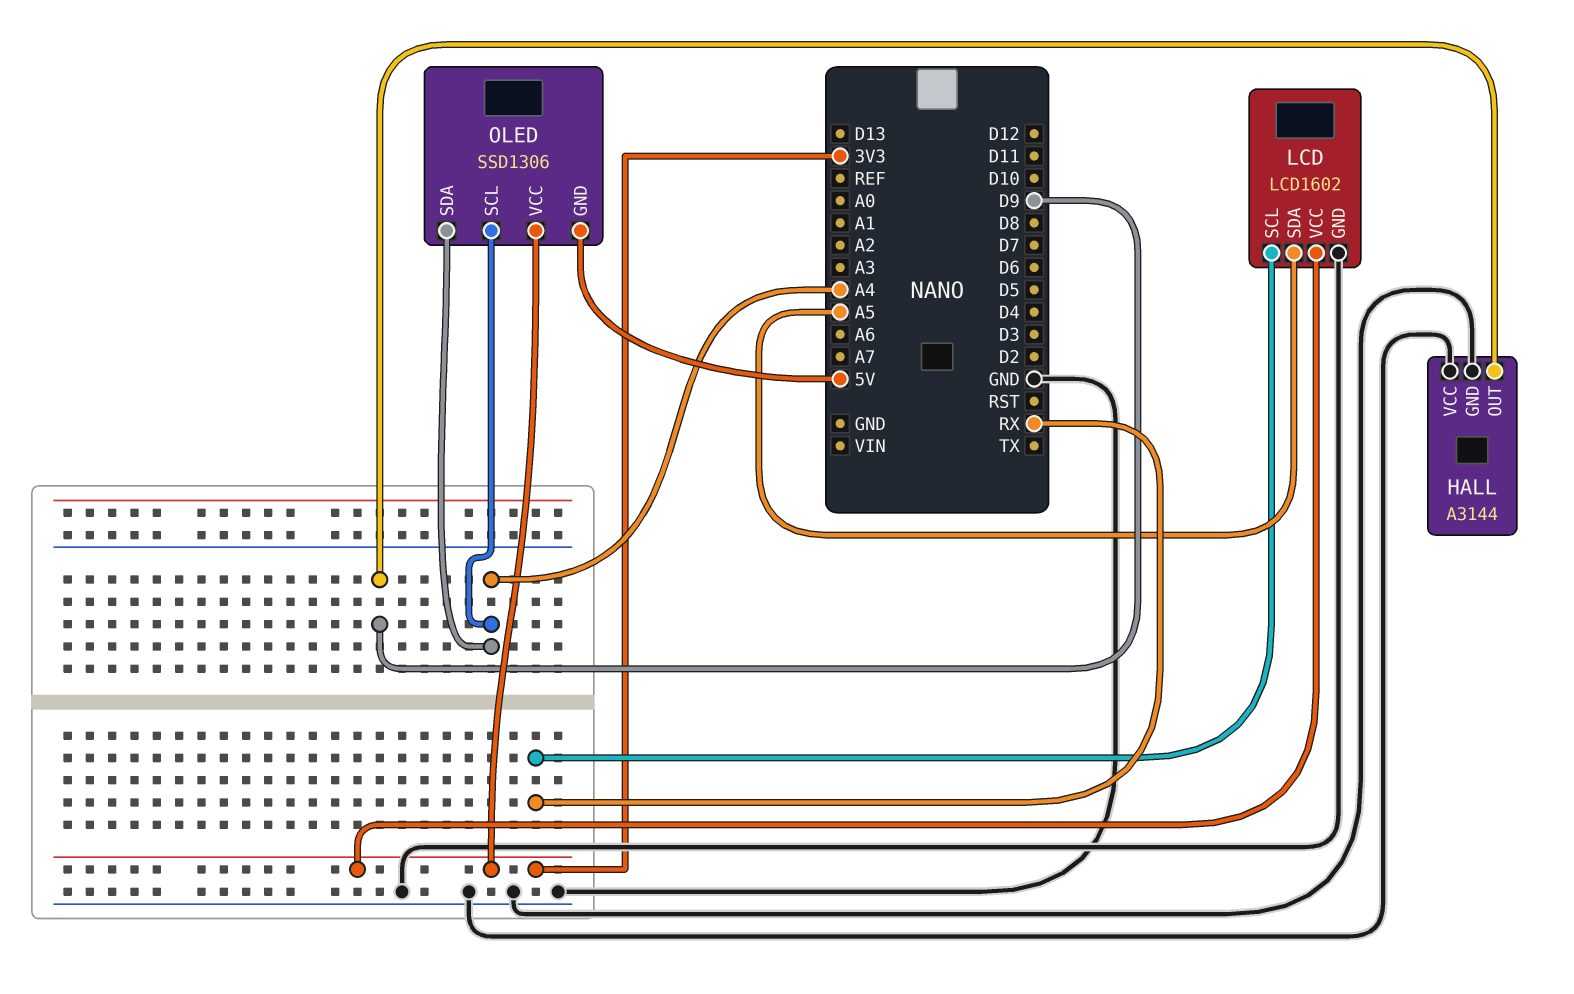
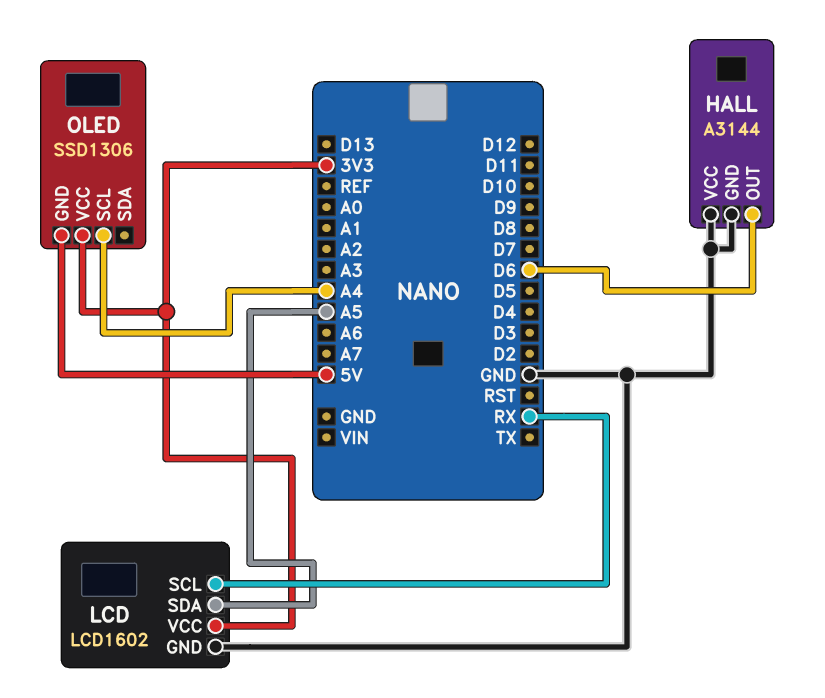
HALL pin OUT: D9 -> D6
OLED pin SDA: A4 -> none

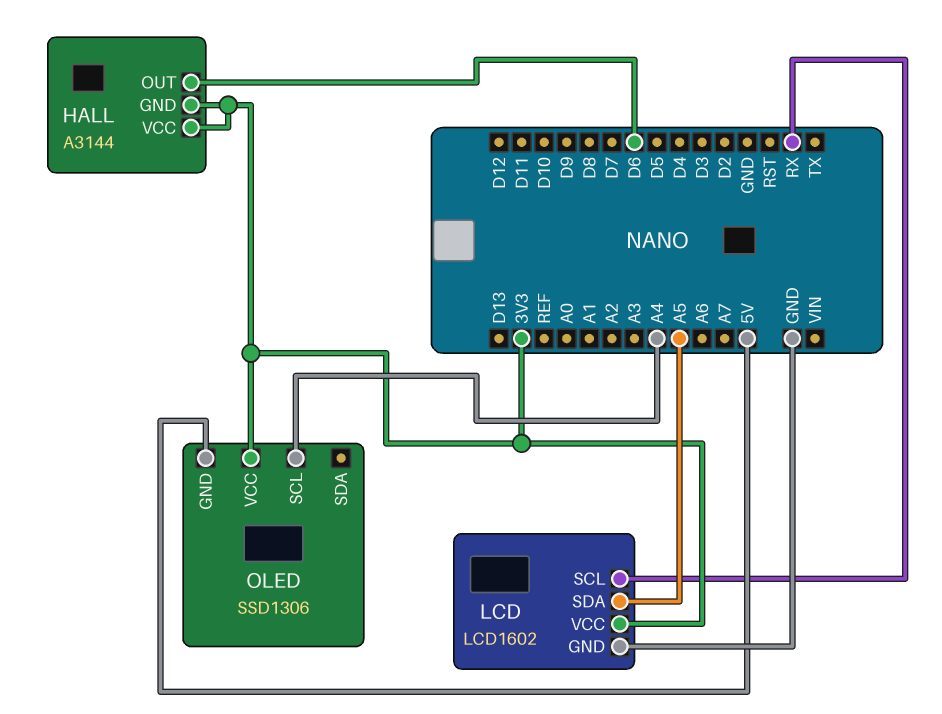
HALL pin GND: GND -> 3V3
HALL pin VCC: GND -> 3V3

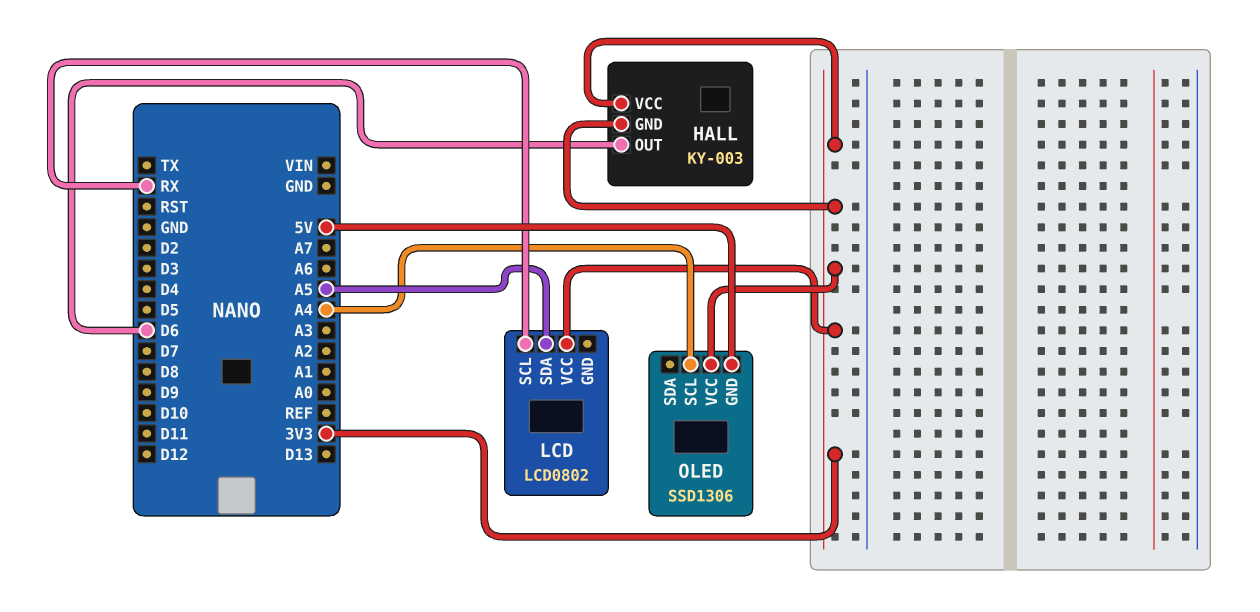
HALL: A3144 -> KY-003
LCD: LCD1602 -> LCD0802
LCD pin GND: GND -> none

